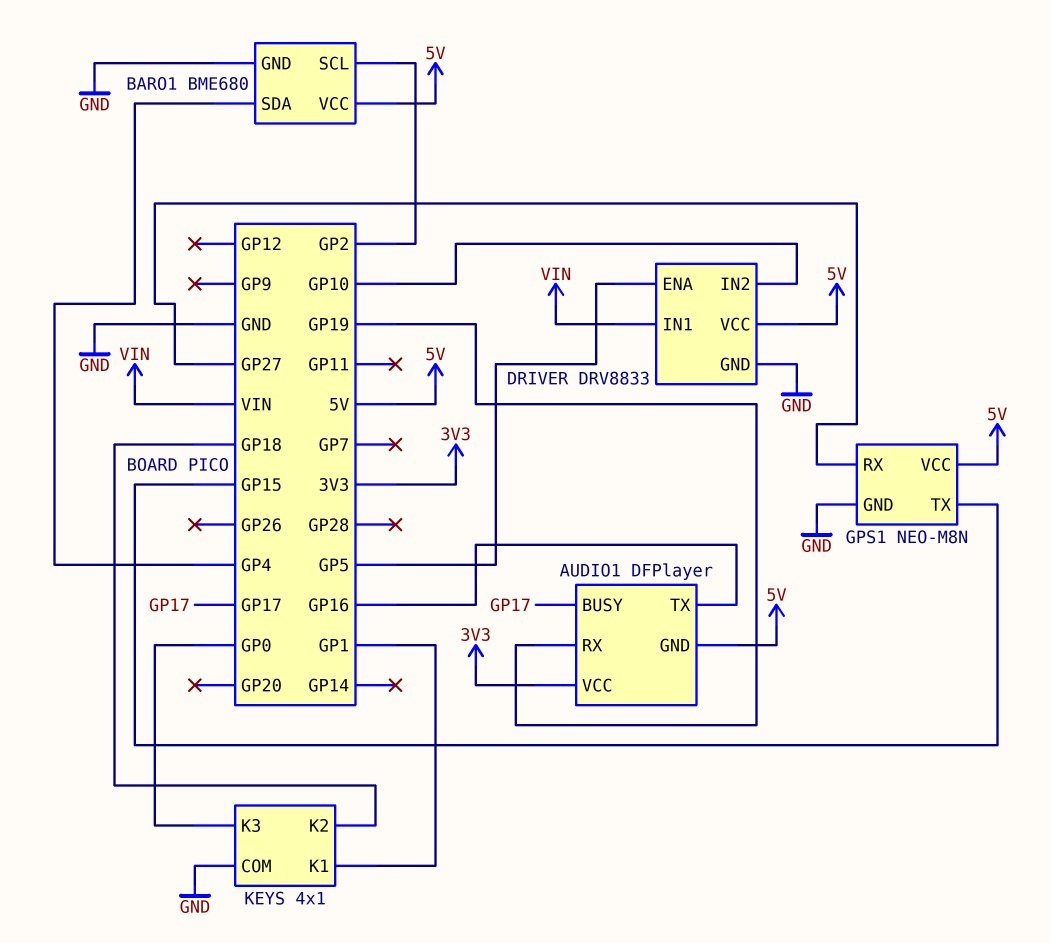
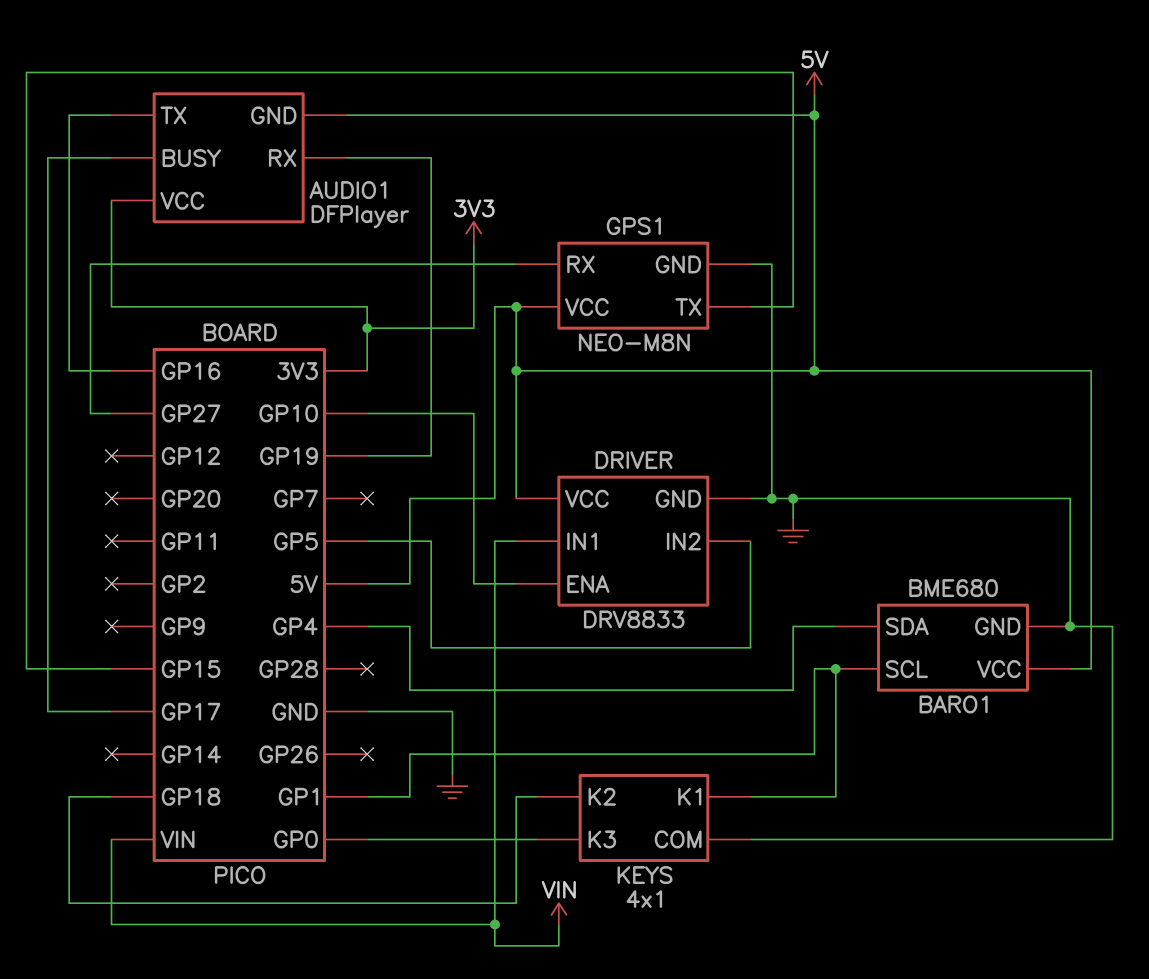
BARO1 pin SCL: GP2 -> GP1
DRIVER pin ENA: GP5 -> GP10
DRIVER pin IN2: GP10 -> GP5

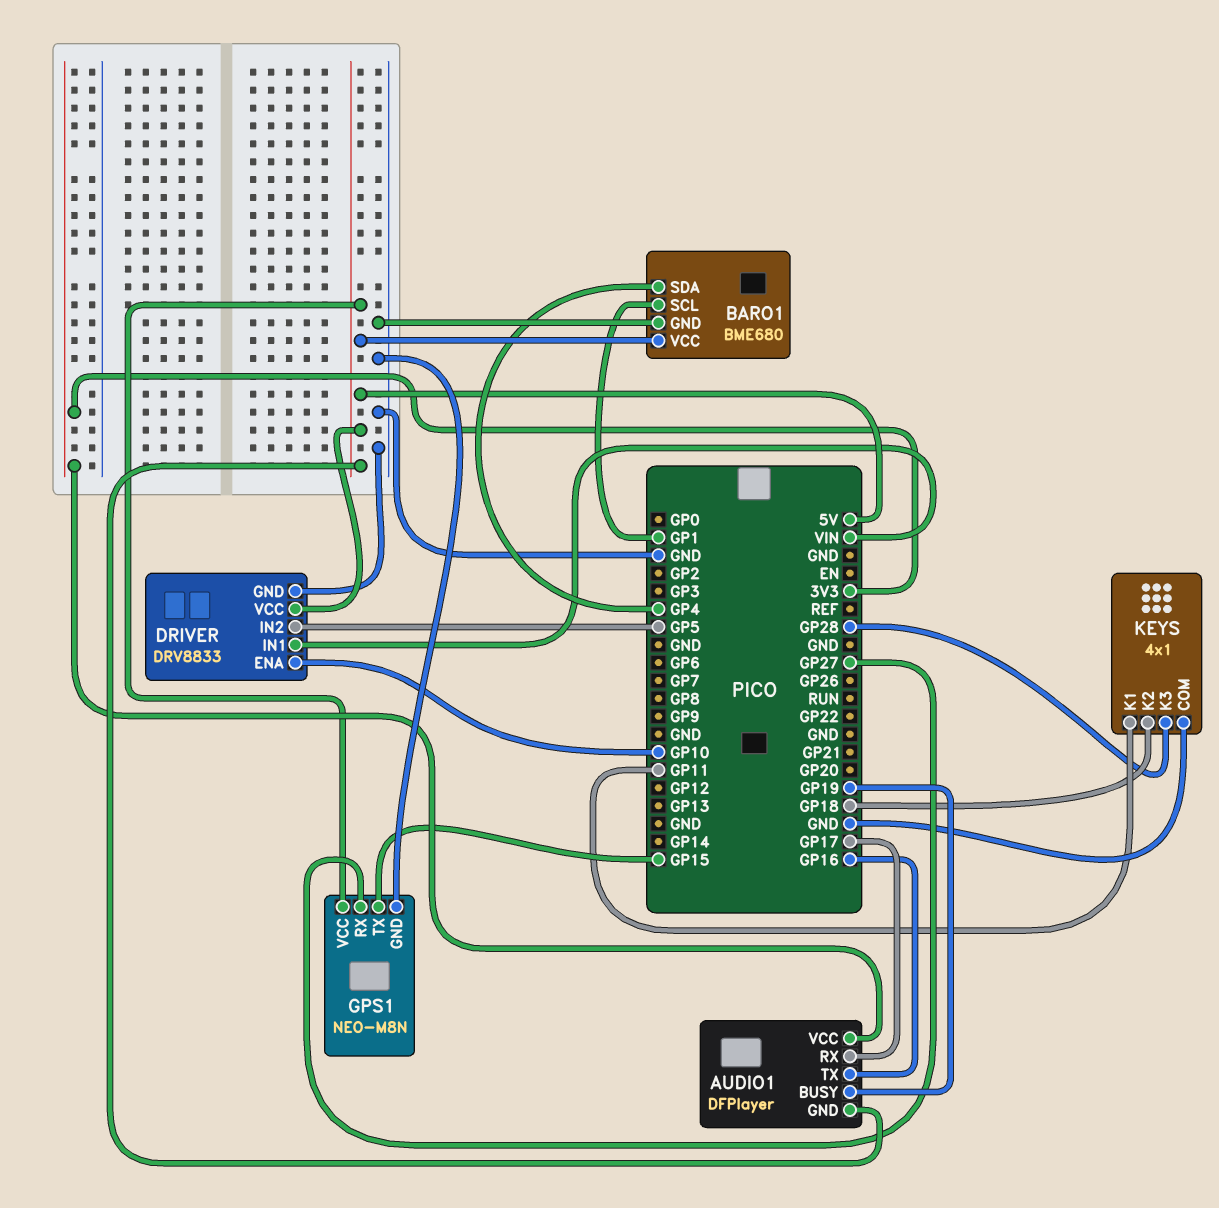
AUDIO1 pin BUSY: GP17 -> GP19
AUDIO1 pin RX: GP19 -> GP17
KEYS pin K1: GP1 -> GP11
KEYS pin K3: GP0 -> GP28

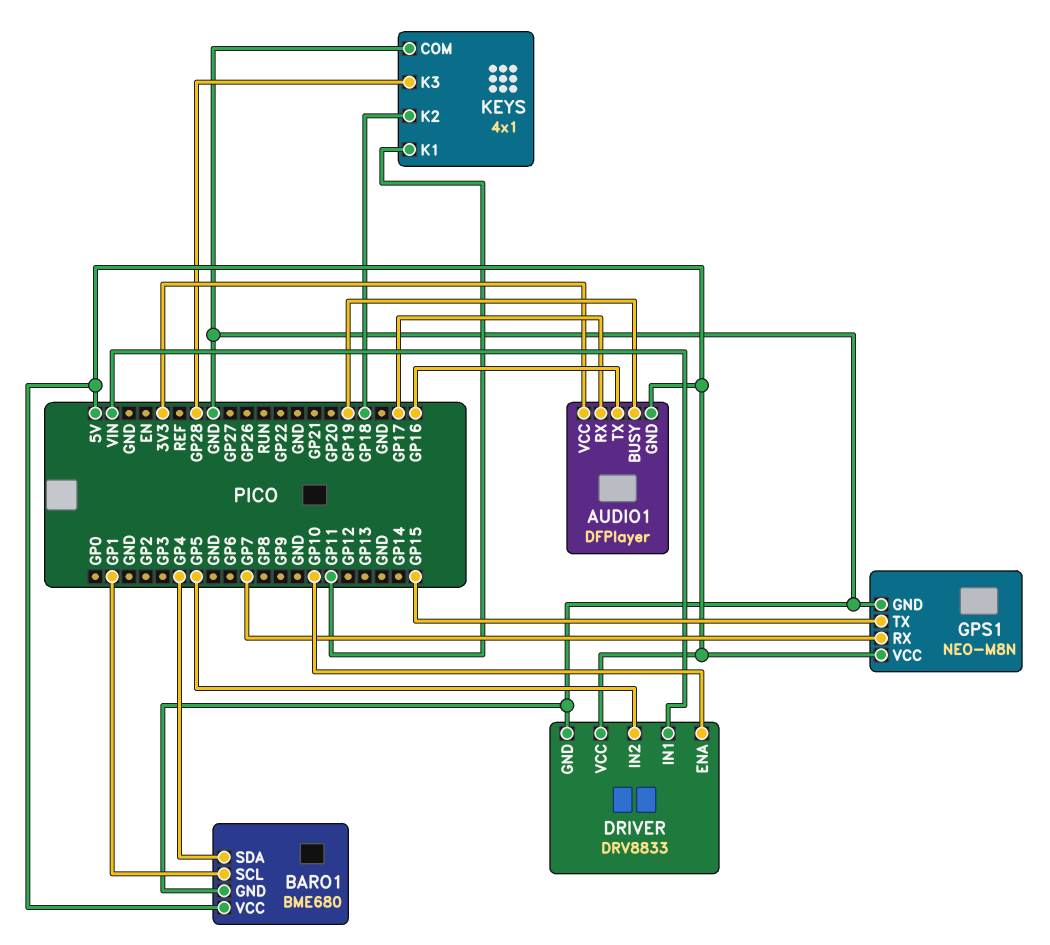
GPS1 pin RX: GP27 -> GP7

